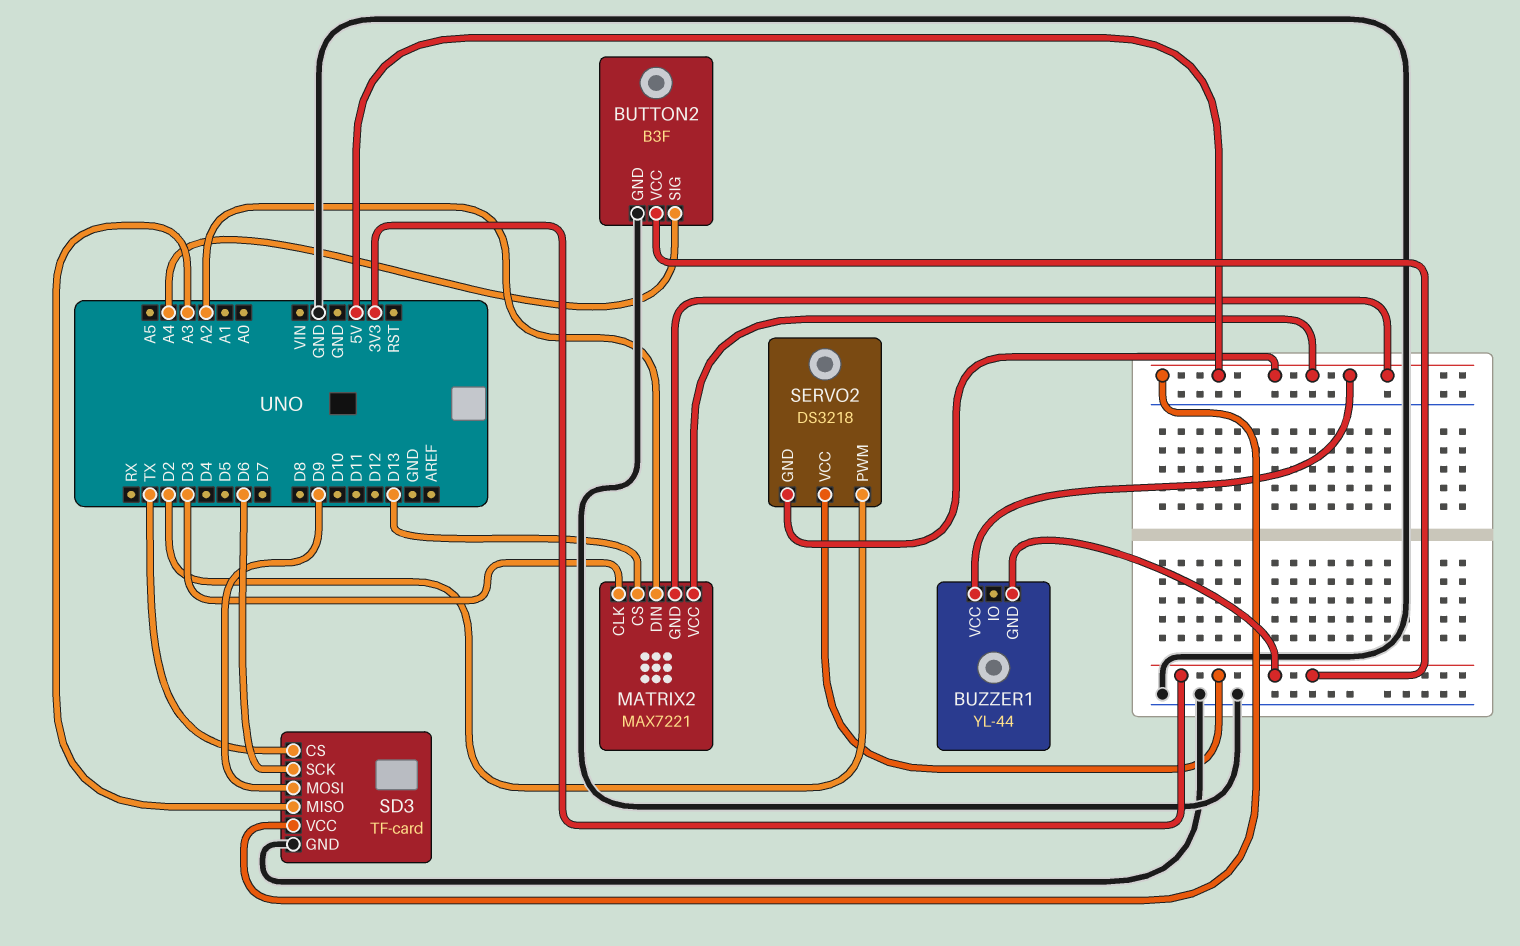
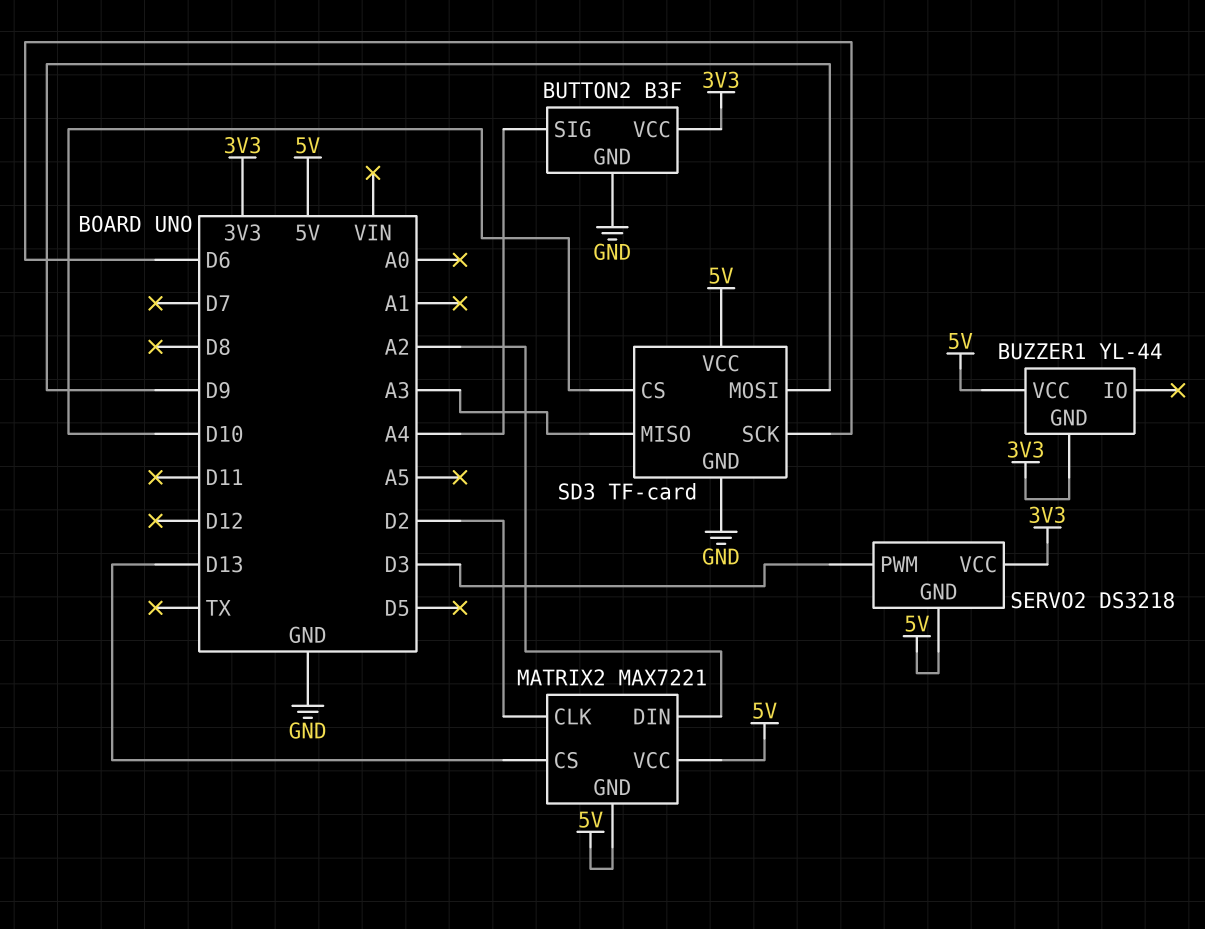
MATRIX2 pin CLK: D3 -> D2
SD3 pin CS: TX -> D10
SERVO2 pin PWM: D2 -> D3

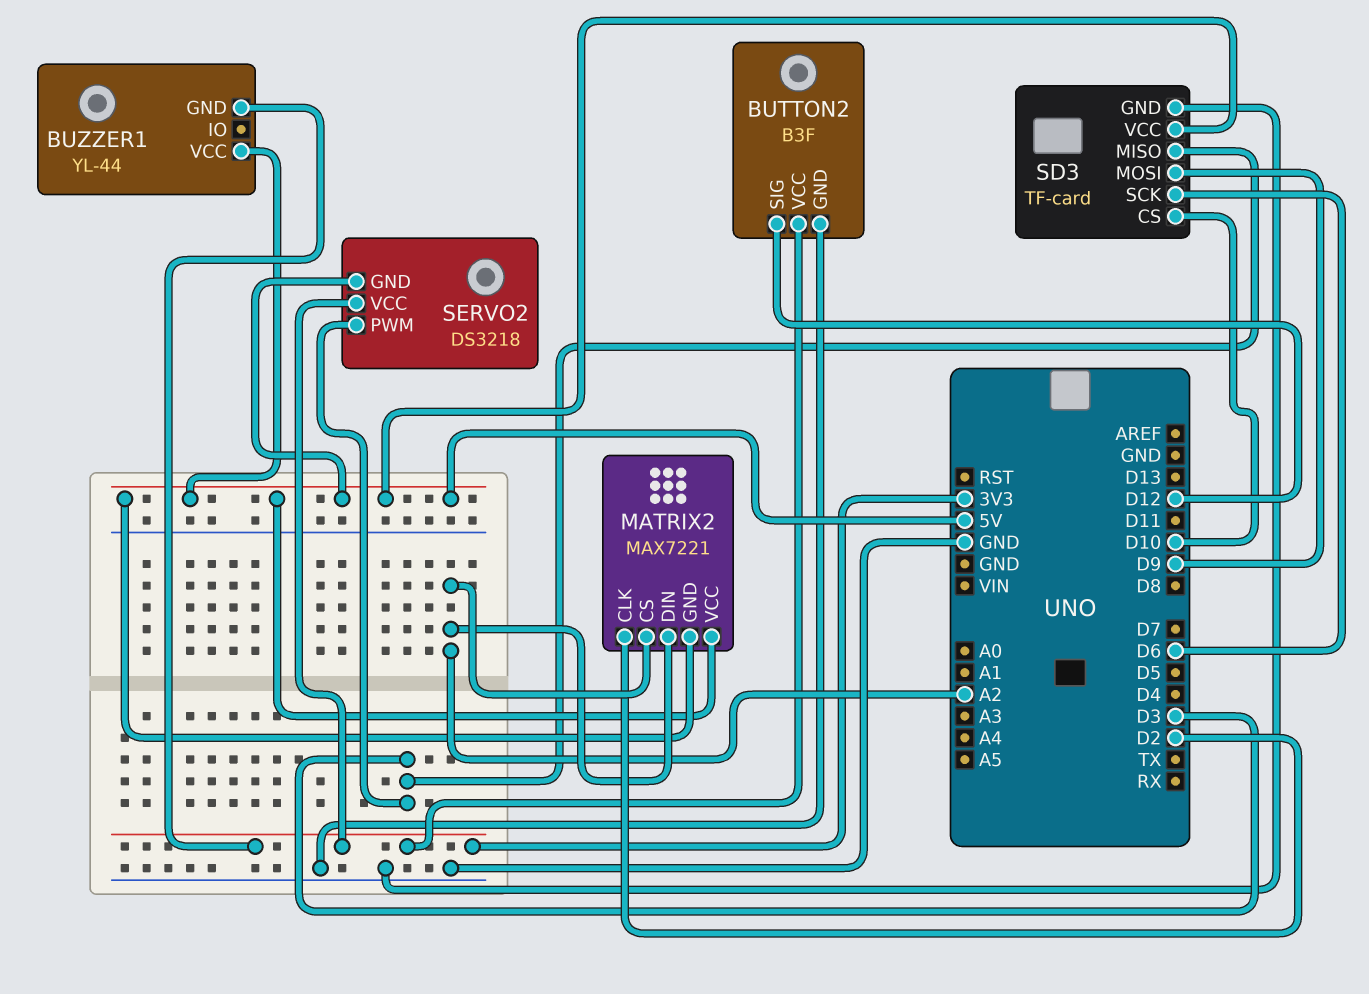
BUTTON2 pin SIG: A4 -> D12
MATRIX2 pin CS: D13 -> A2
SD3 pin MISO: A3 -> D3

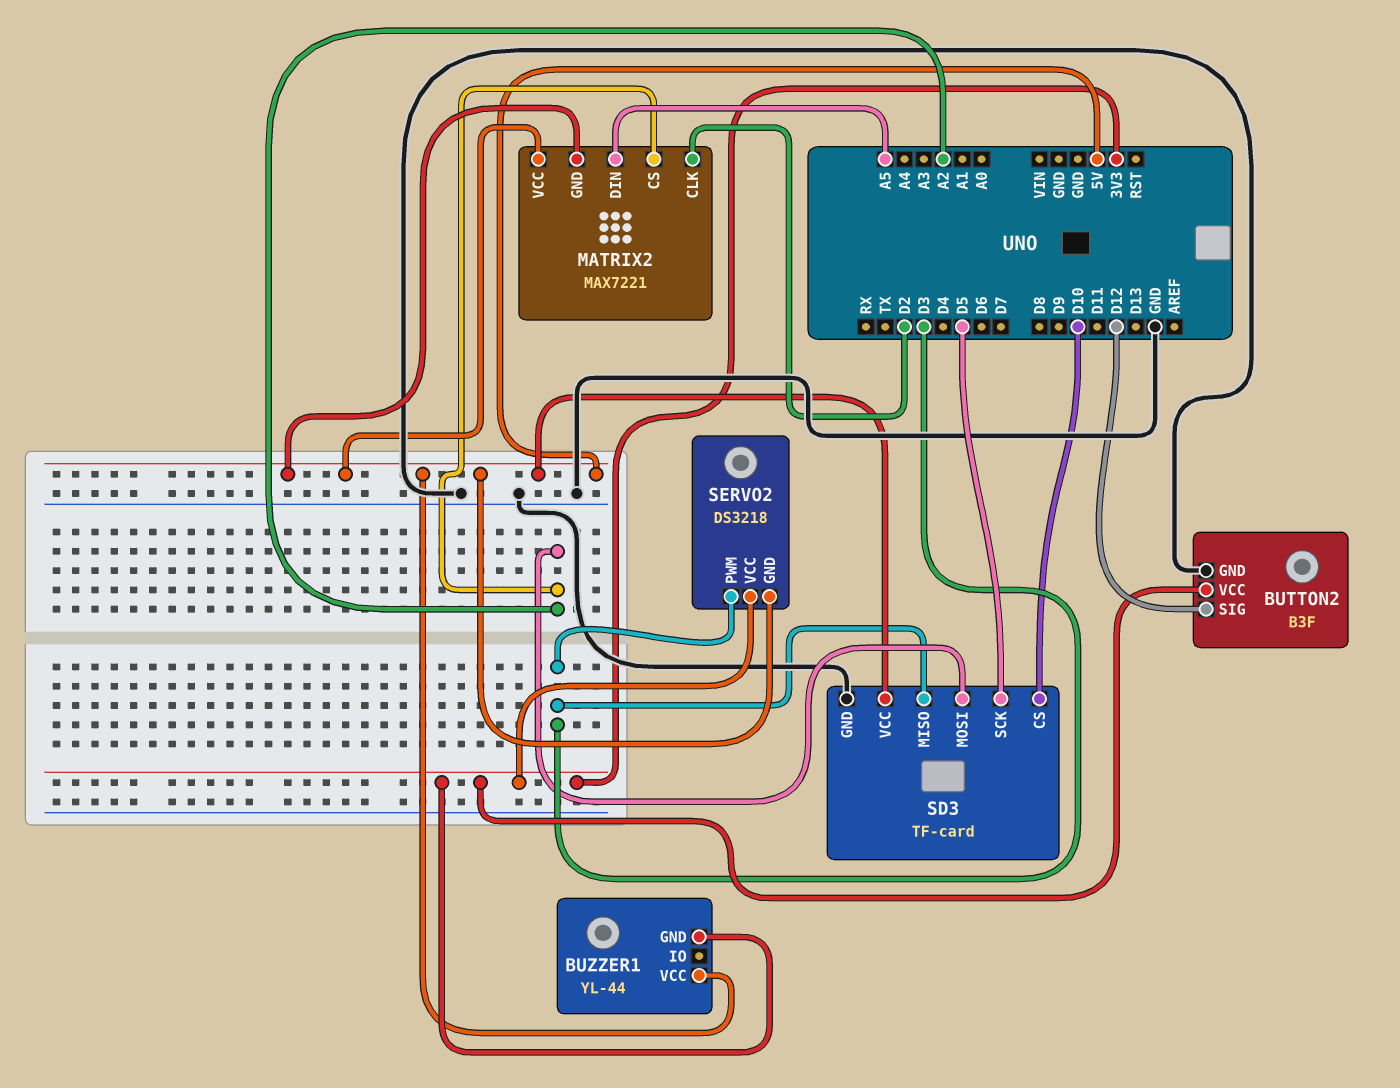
MATRIX2 pin DIN: A2 -> A5
SD3 pin MOSI: D9 -> A2
SD3 pin SCK: D6 -> D5

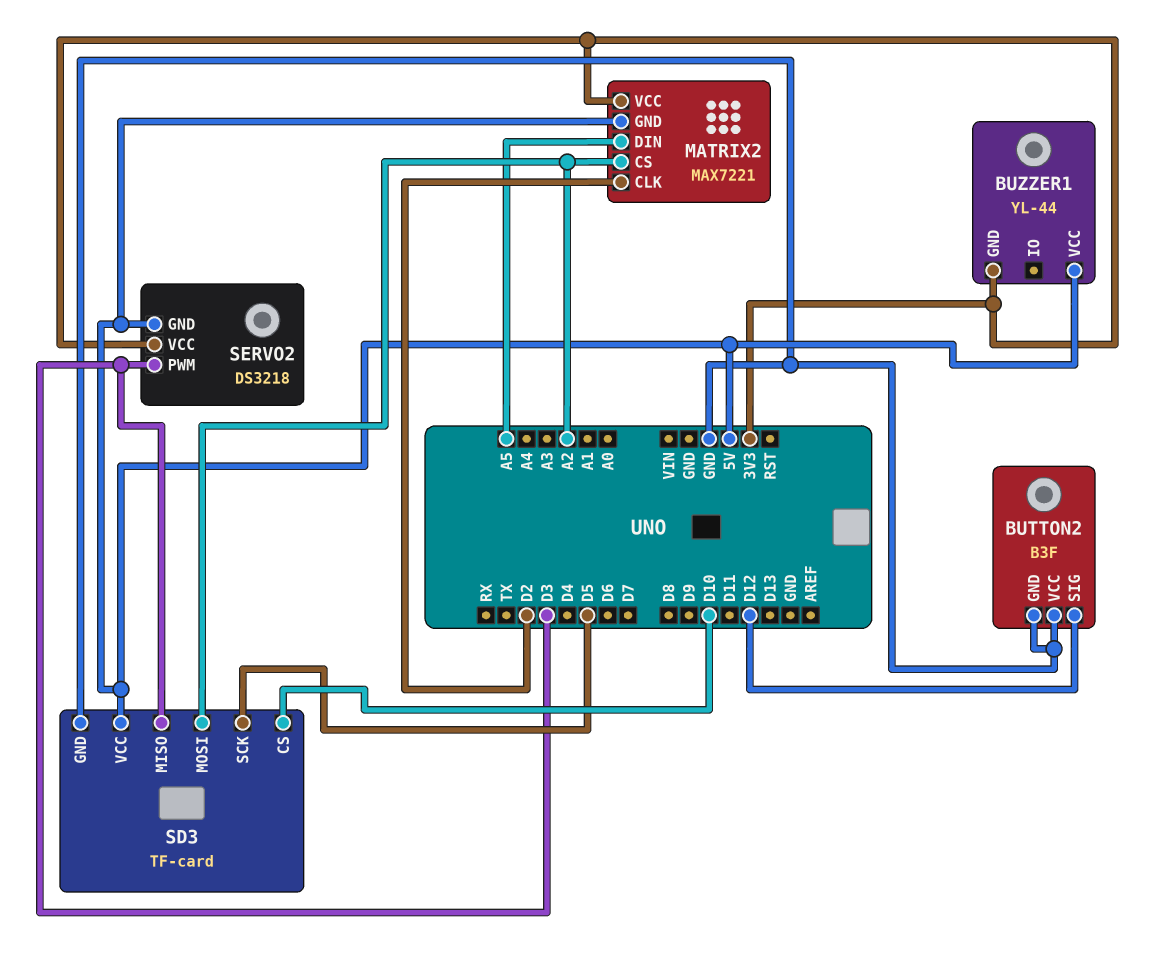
BUTTON2 pin VCC: 3V3 -> GND
MATRIX2 pin VCC: 5V -> 3V3

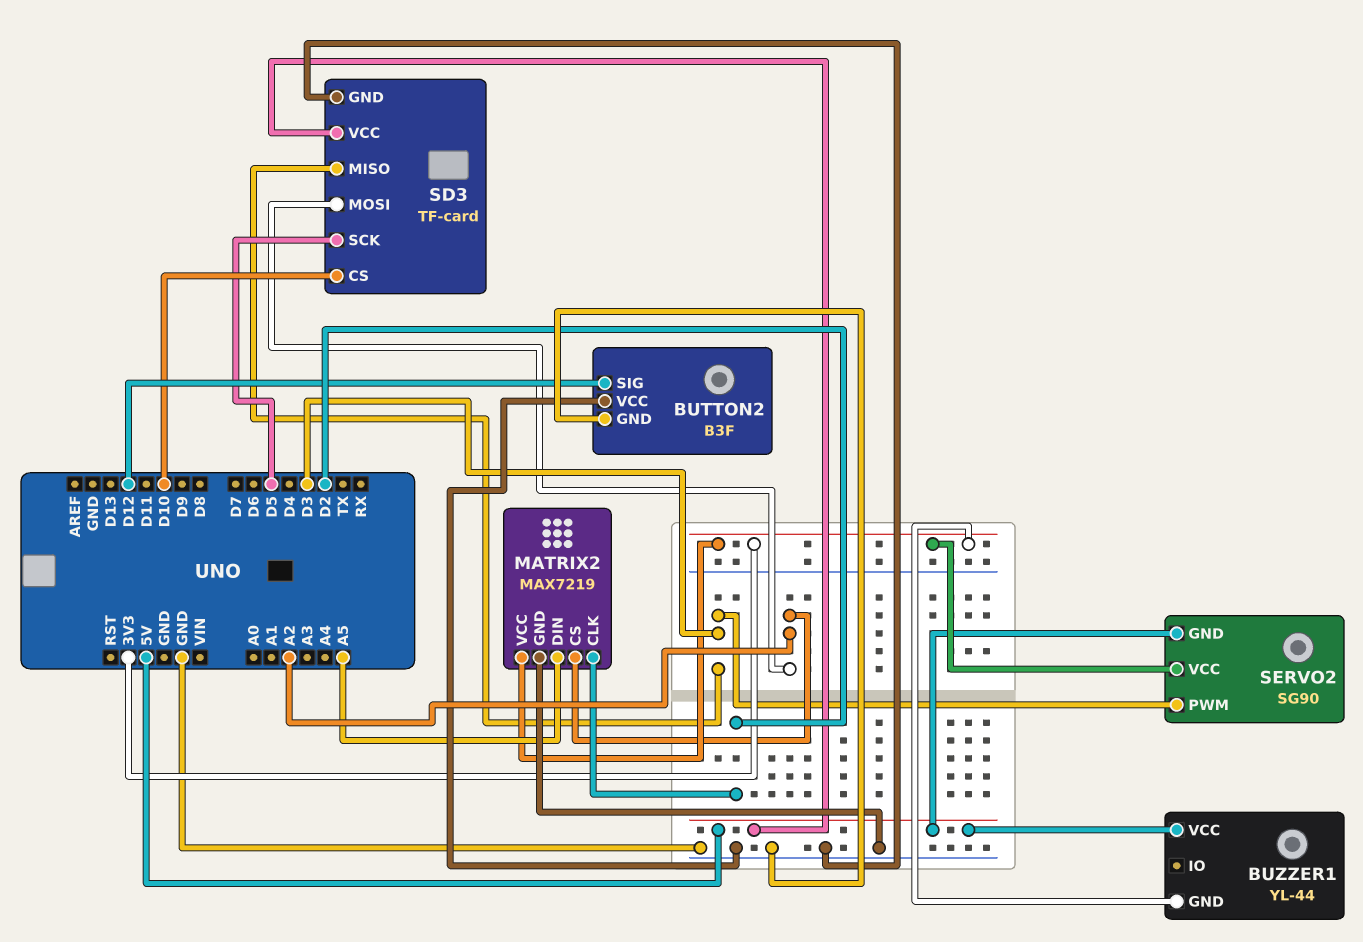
MATRIX2: MAX7221 -> MAX7219
MATRIX2 pin GND: 5V -> GND
SERVO2: DS3218 -> SG90

